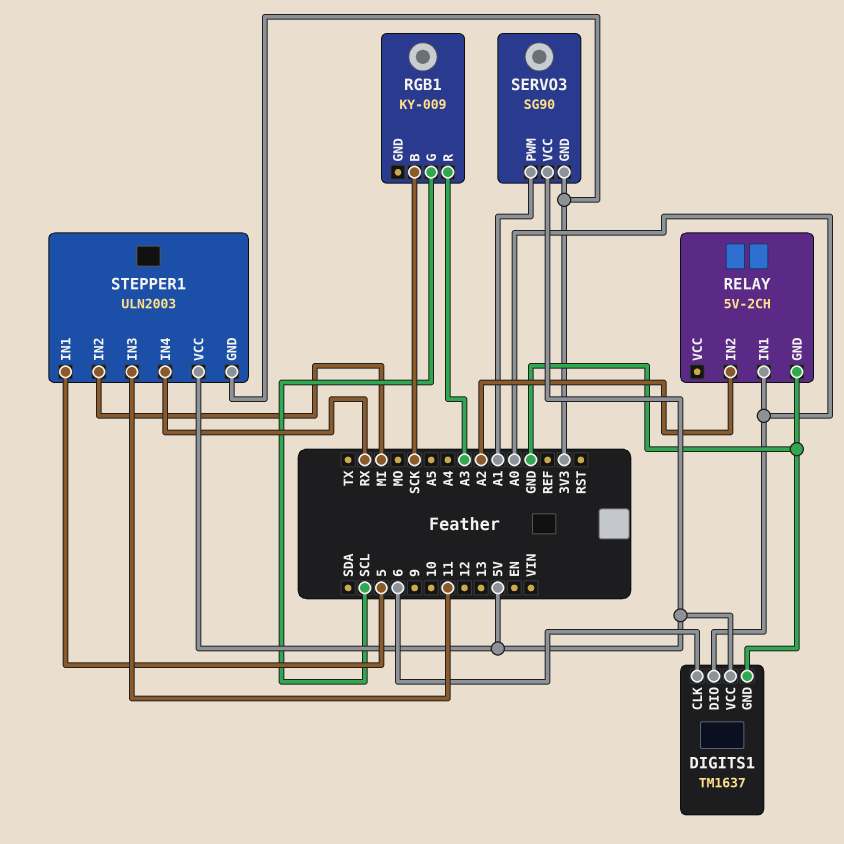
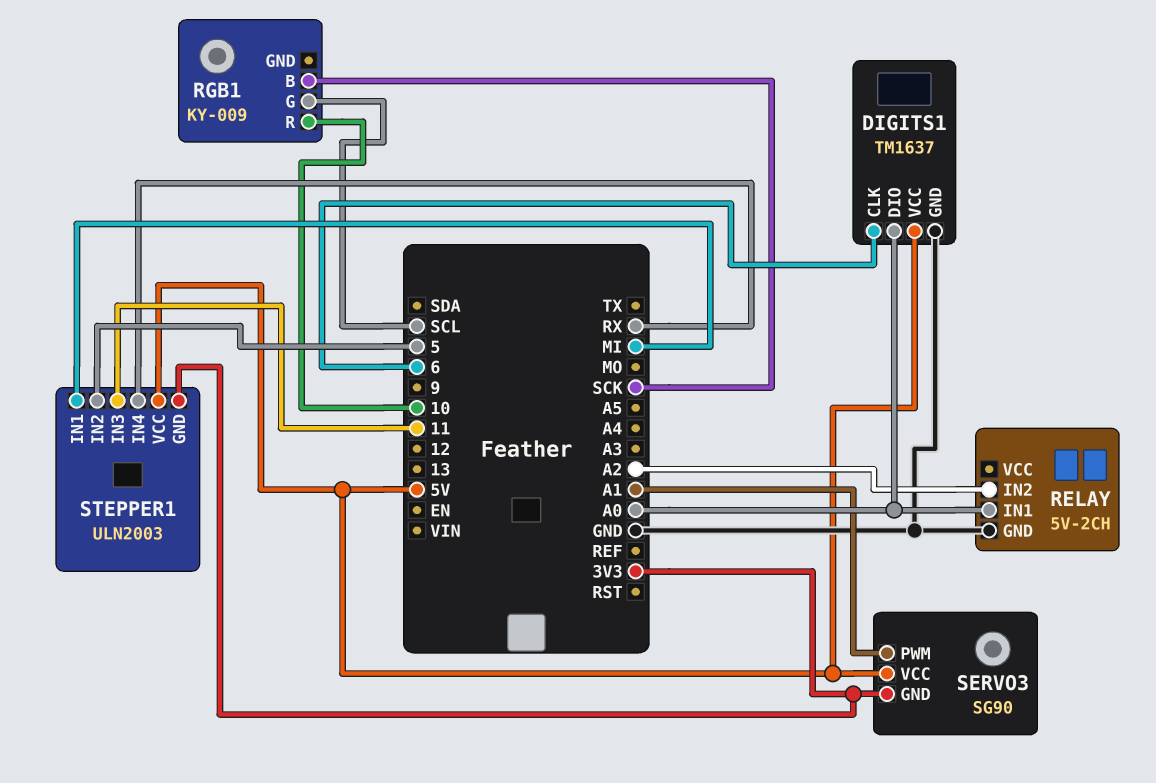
RGB1 pin R: A3 -> 10
STEPPER1 pin IN1: 5 -> MI
STEPPER1 pin IN2: MI -> 5

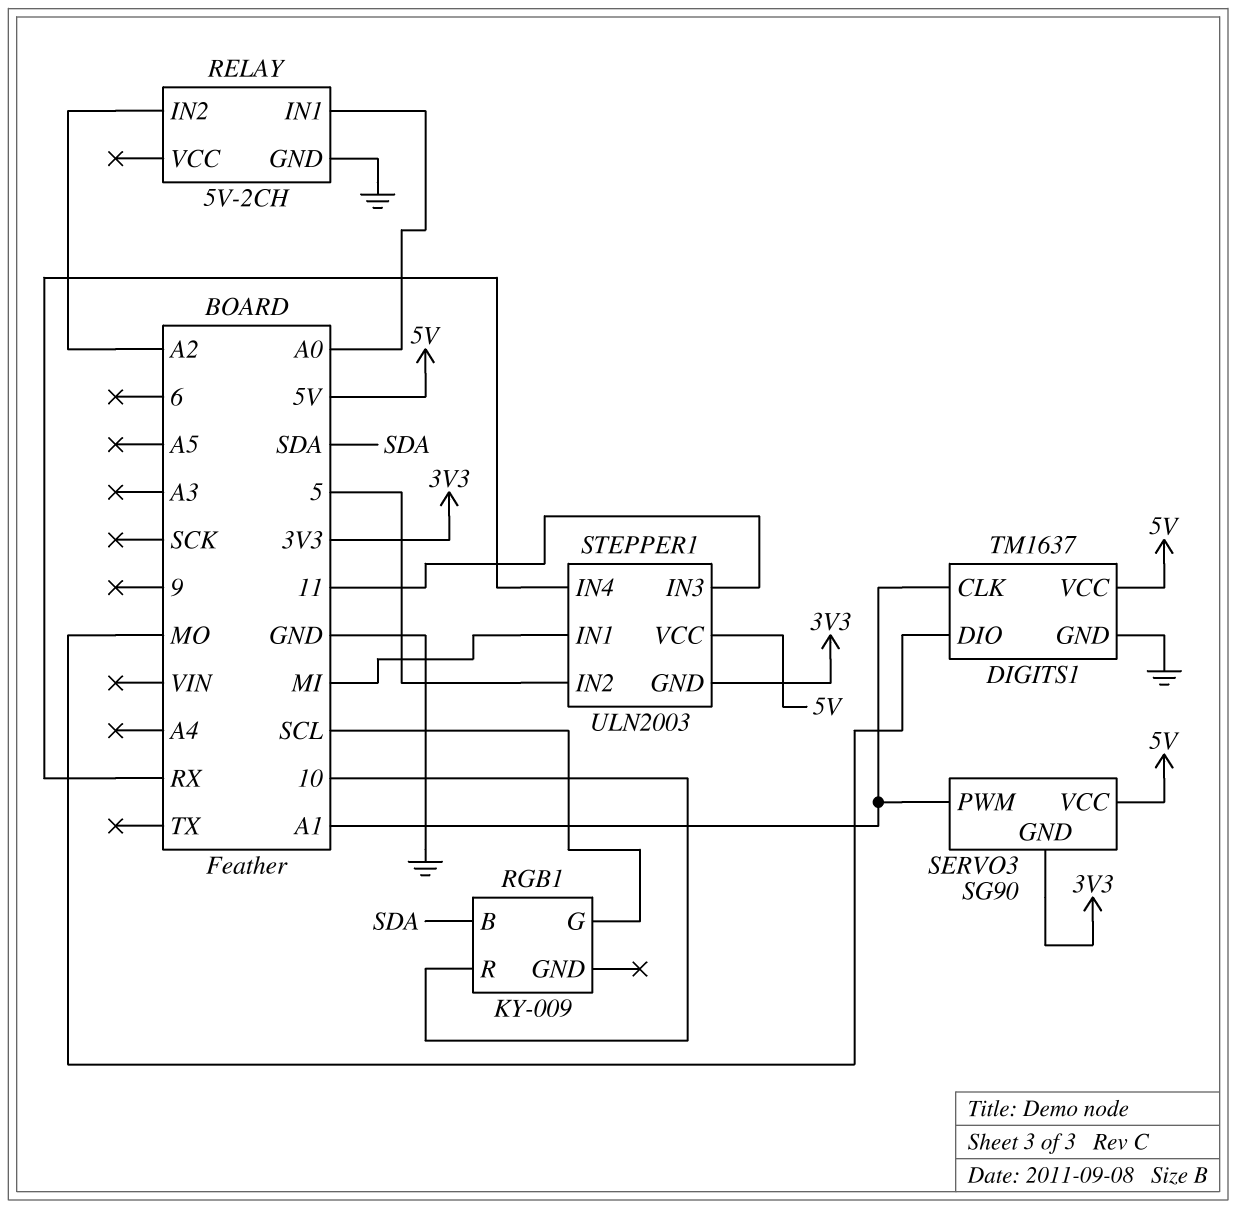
DIGITS1 pin CLK: 6 -> A1
DIGITS1 pin DIO: A0 -> MO
RGB1 pin B: SCK -> SDA

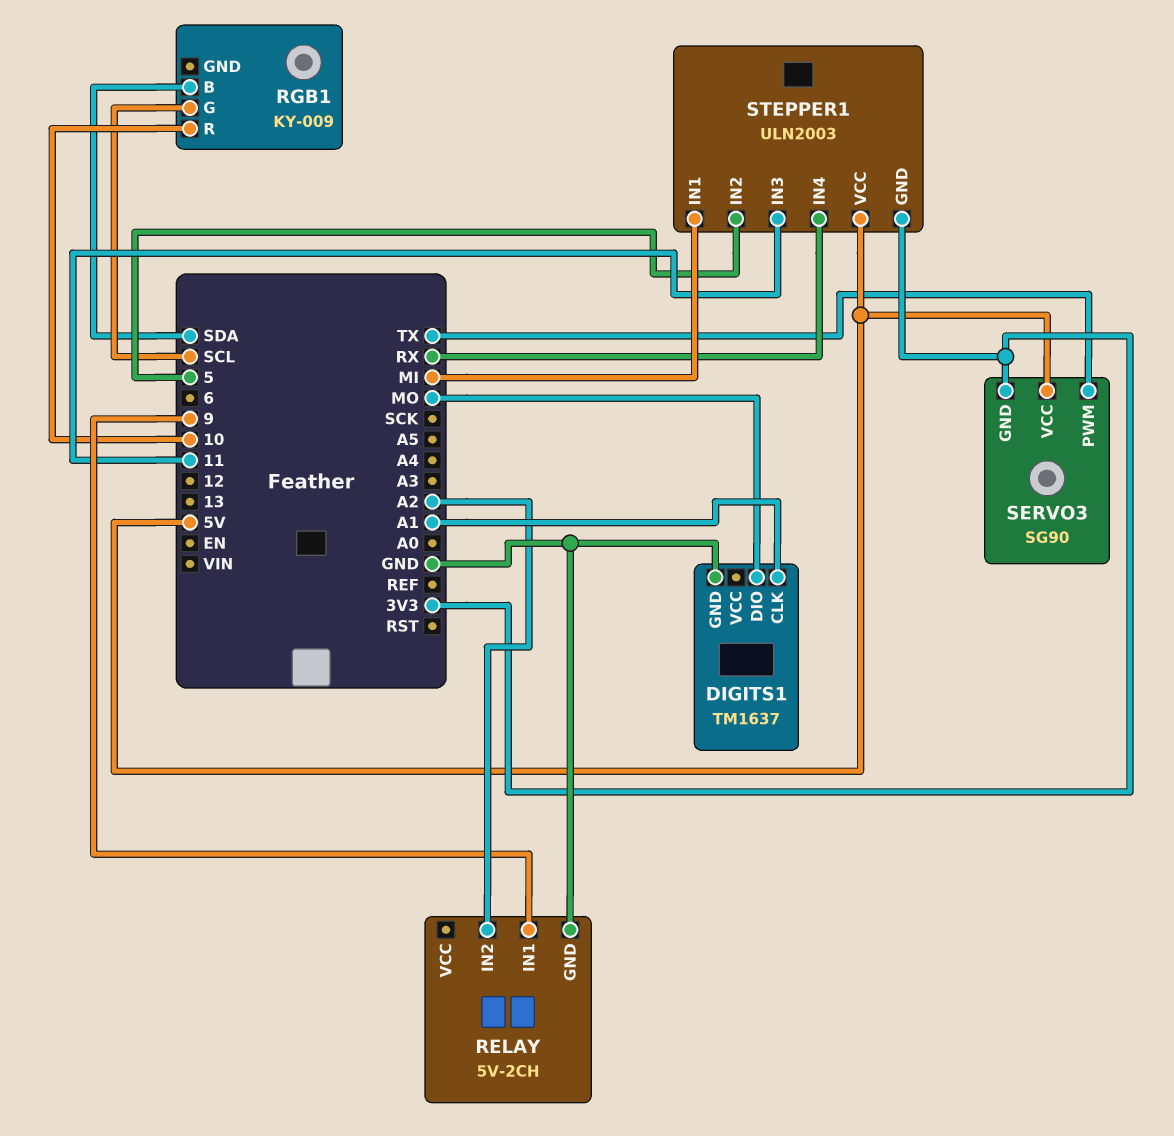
DIGITS1 pin VCC: 5V -> none
RELAY pin IN1: A0 -> 9
SERVO3 pin PWM: A1 -> TX

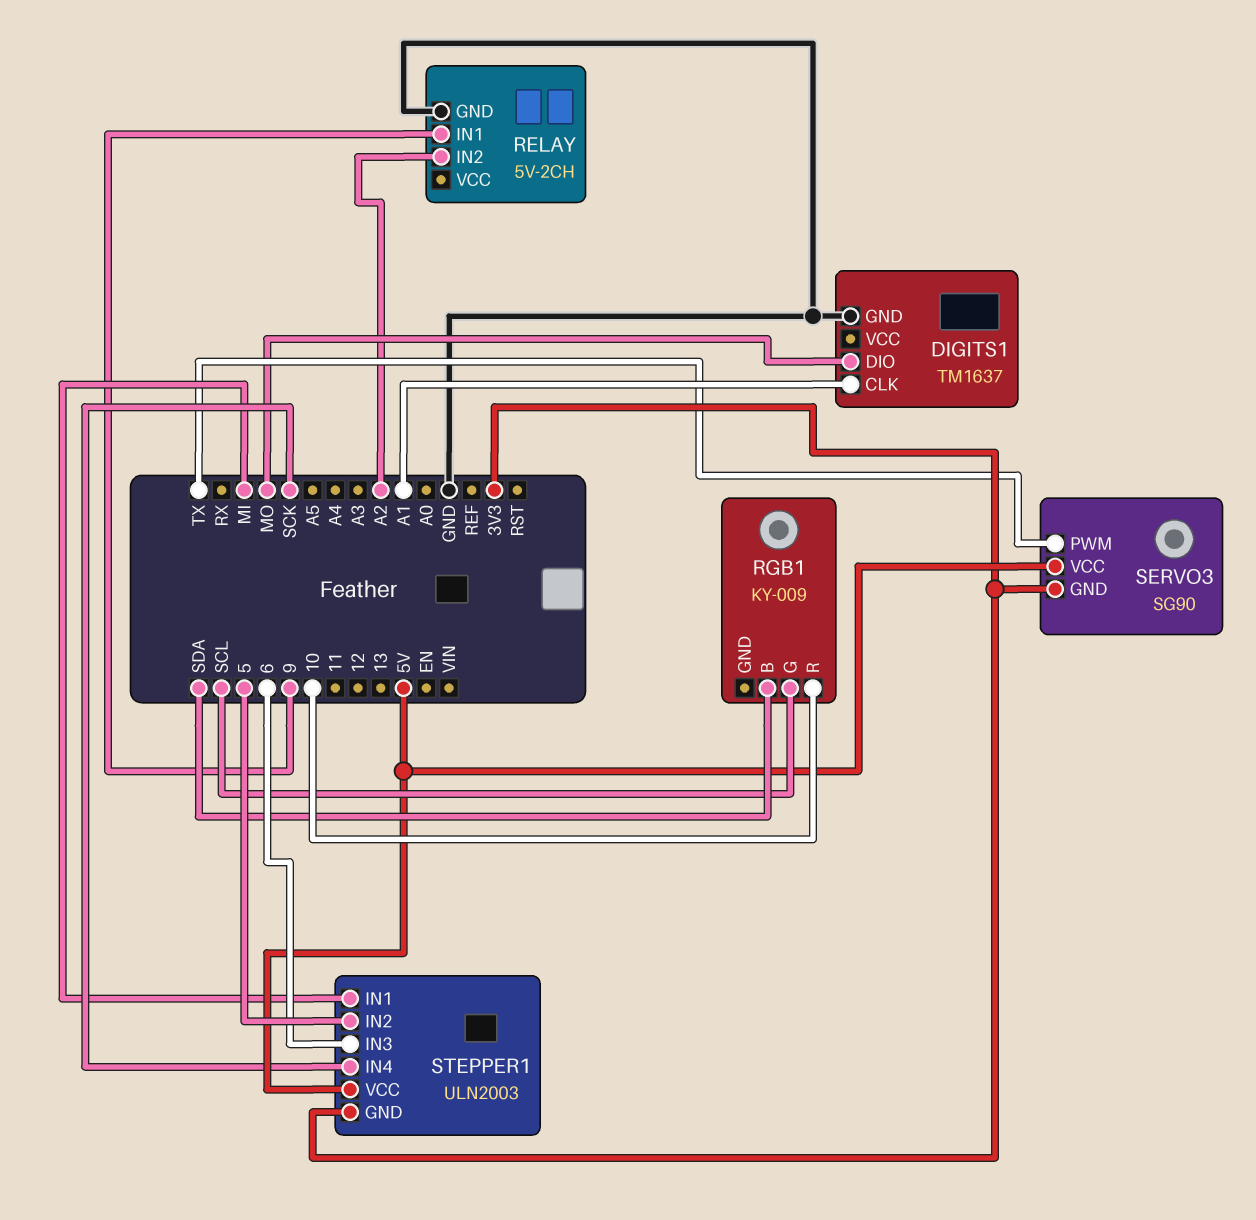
STEPPER1 pin IN3: 11 -> 6
STEPPER1 pin IN4: RX -> SCK

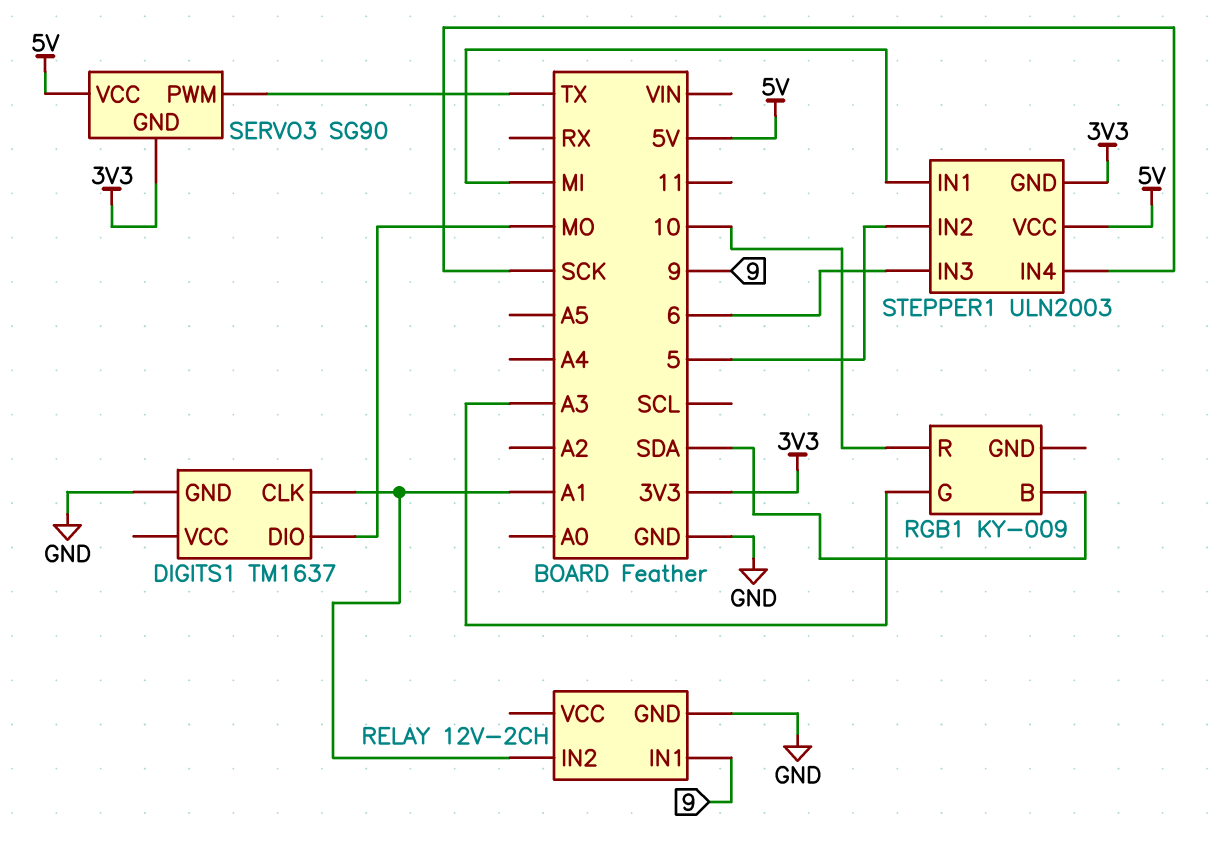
RELAY: 5V-2CH -> 12V-2CH
RELAY pin IN2: A2 -> A1
RGB1 pin G: SCL -> A3

